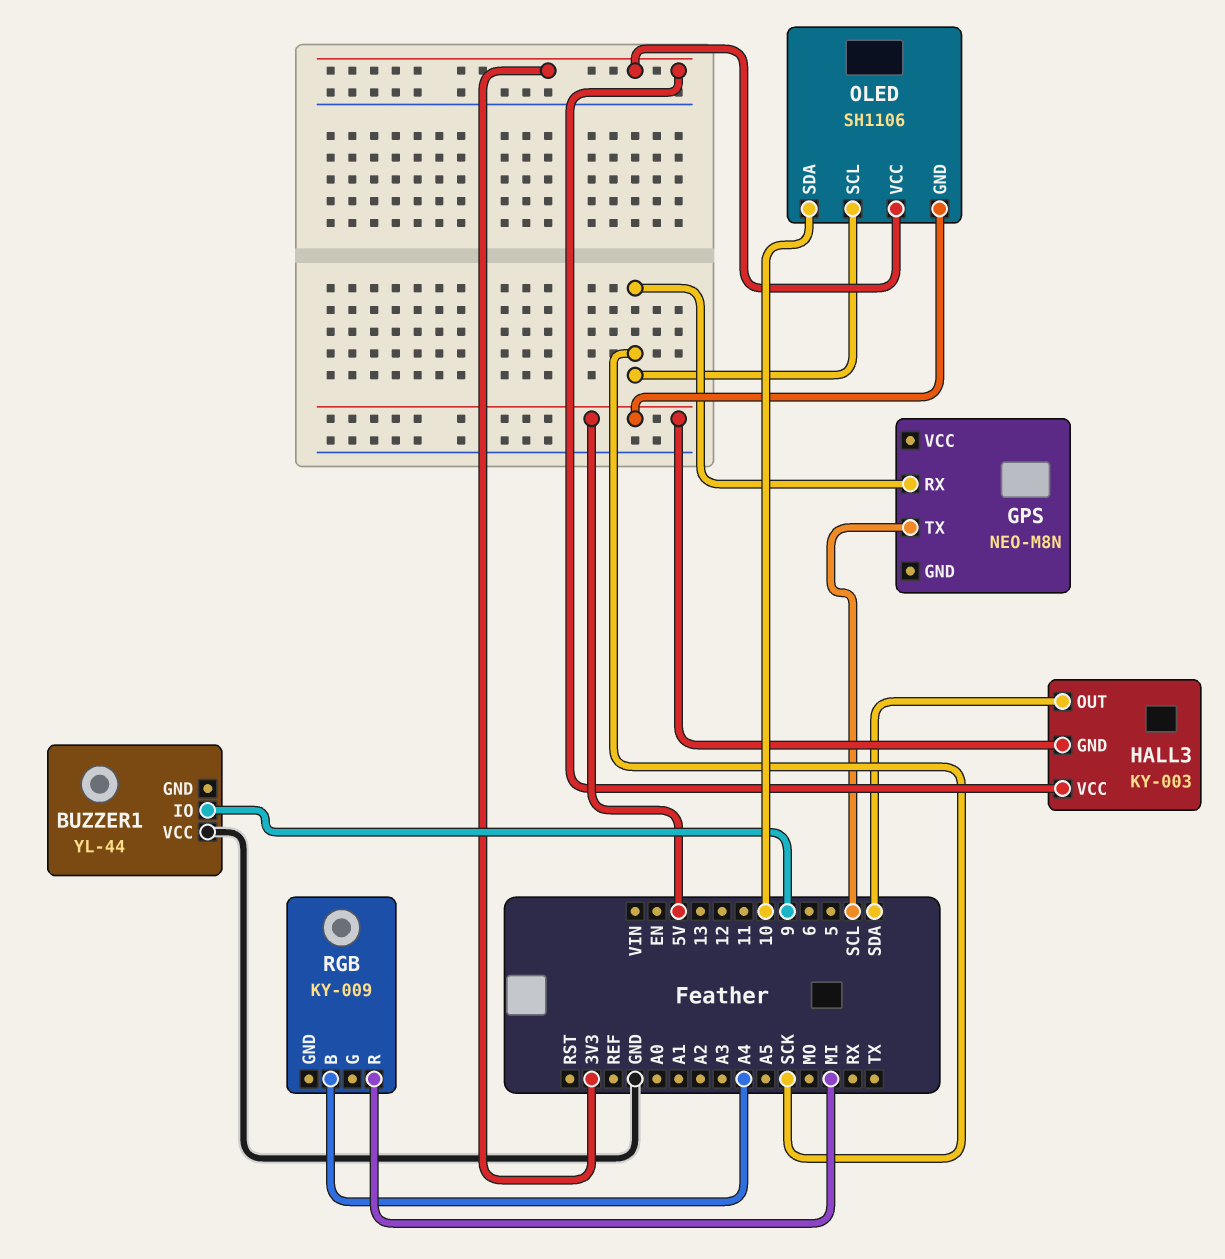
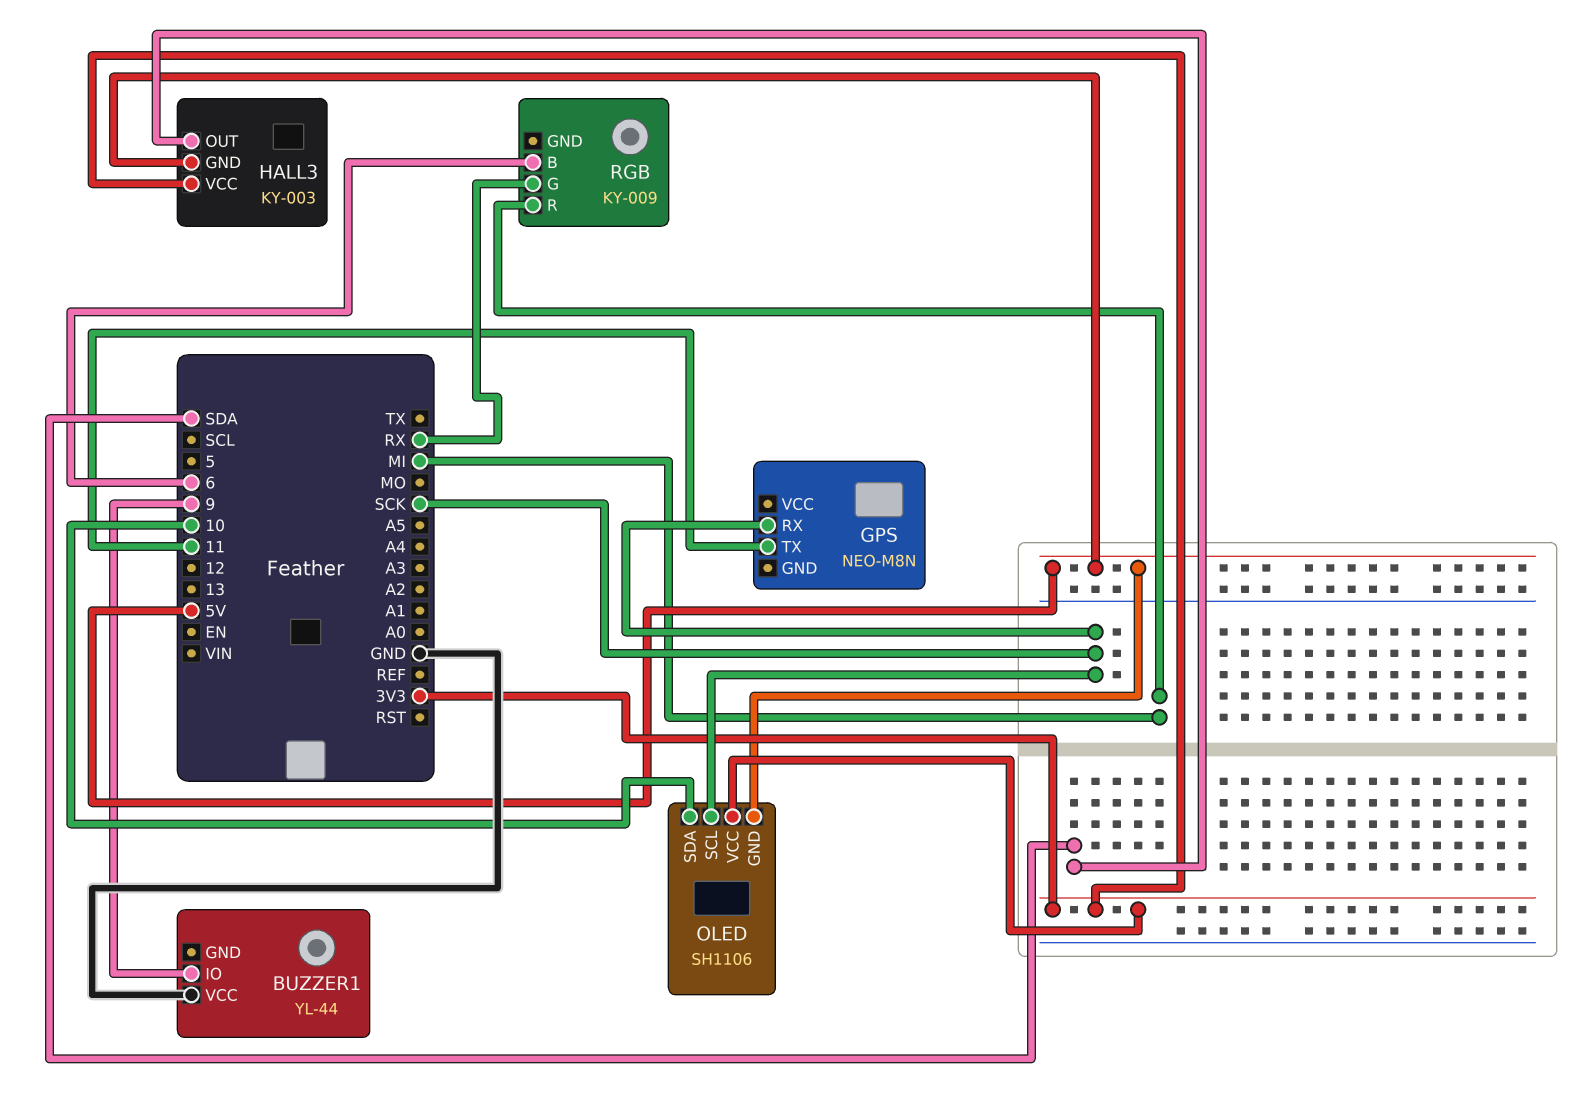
GPS pin TX: SCL -> 11
RGB pin B: A4 -> 6
RGB pin G: none -> RX

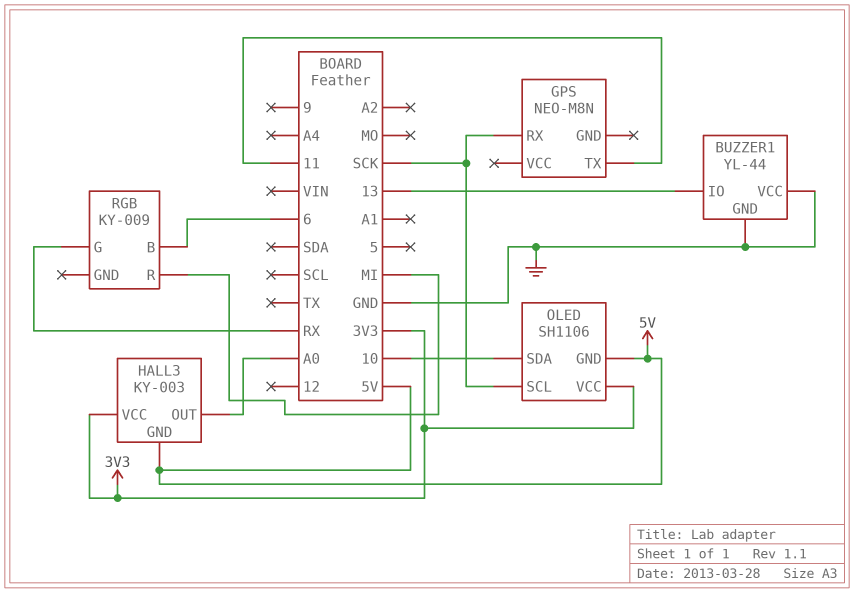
BUZZER1 pin GND: none -> GND
BUZZER1 pin IO: 9 -> 13
HALL3 pin OUT: SDA -> A0

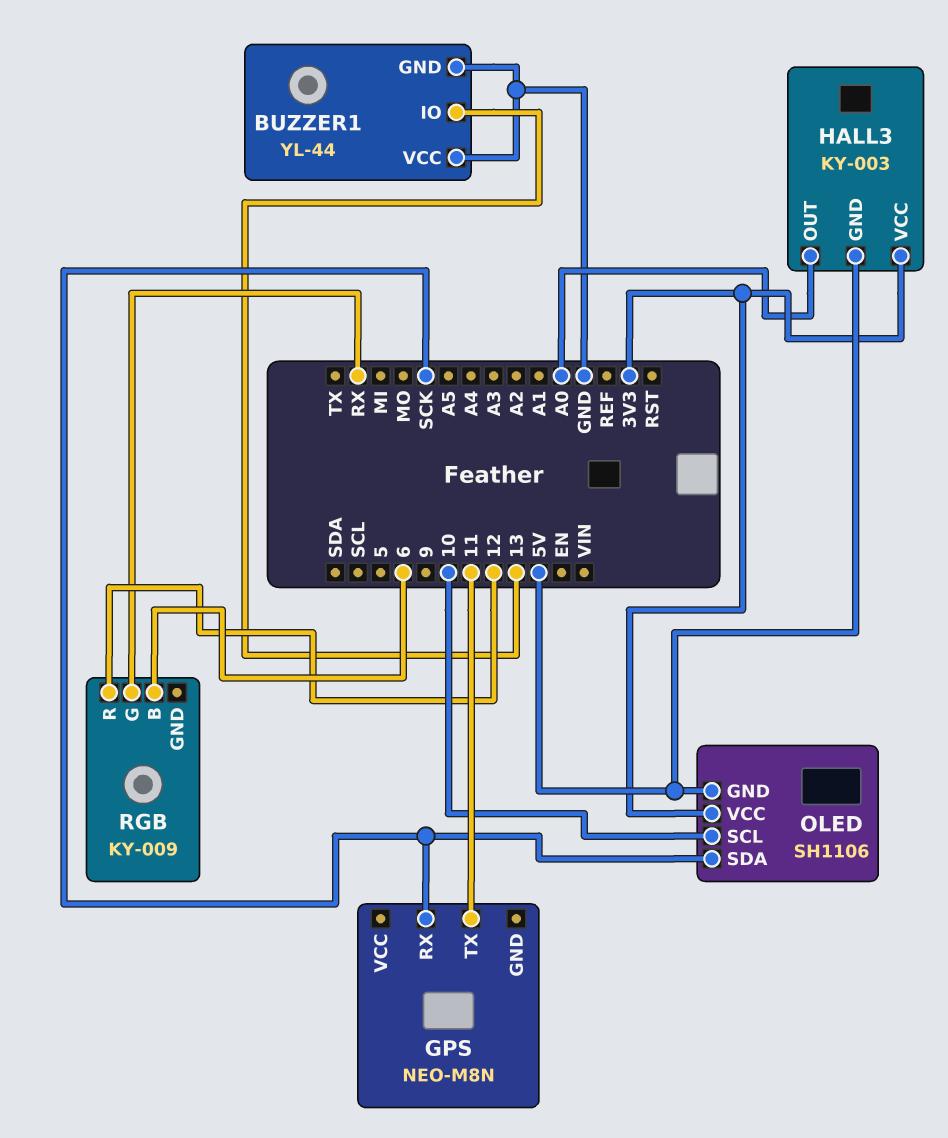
OLED pin SCL: SCK -> 10
OLED pin SDA: 10 -> SCK
RGB pin R: MI -> 12

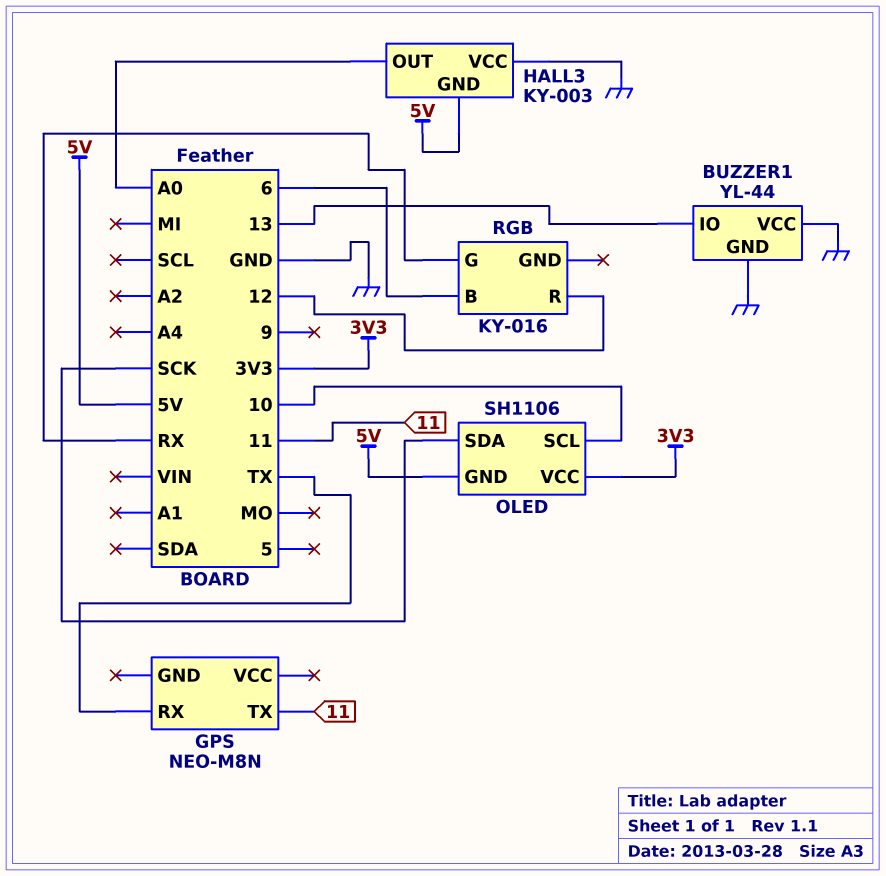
GPS pin RX: SCK -> TX
HALL3 pin VCC: 3V3 -> GND
RGB: KY-009 -> KY-016

